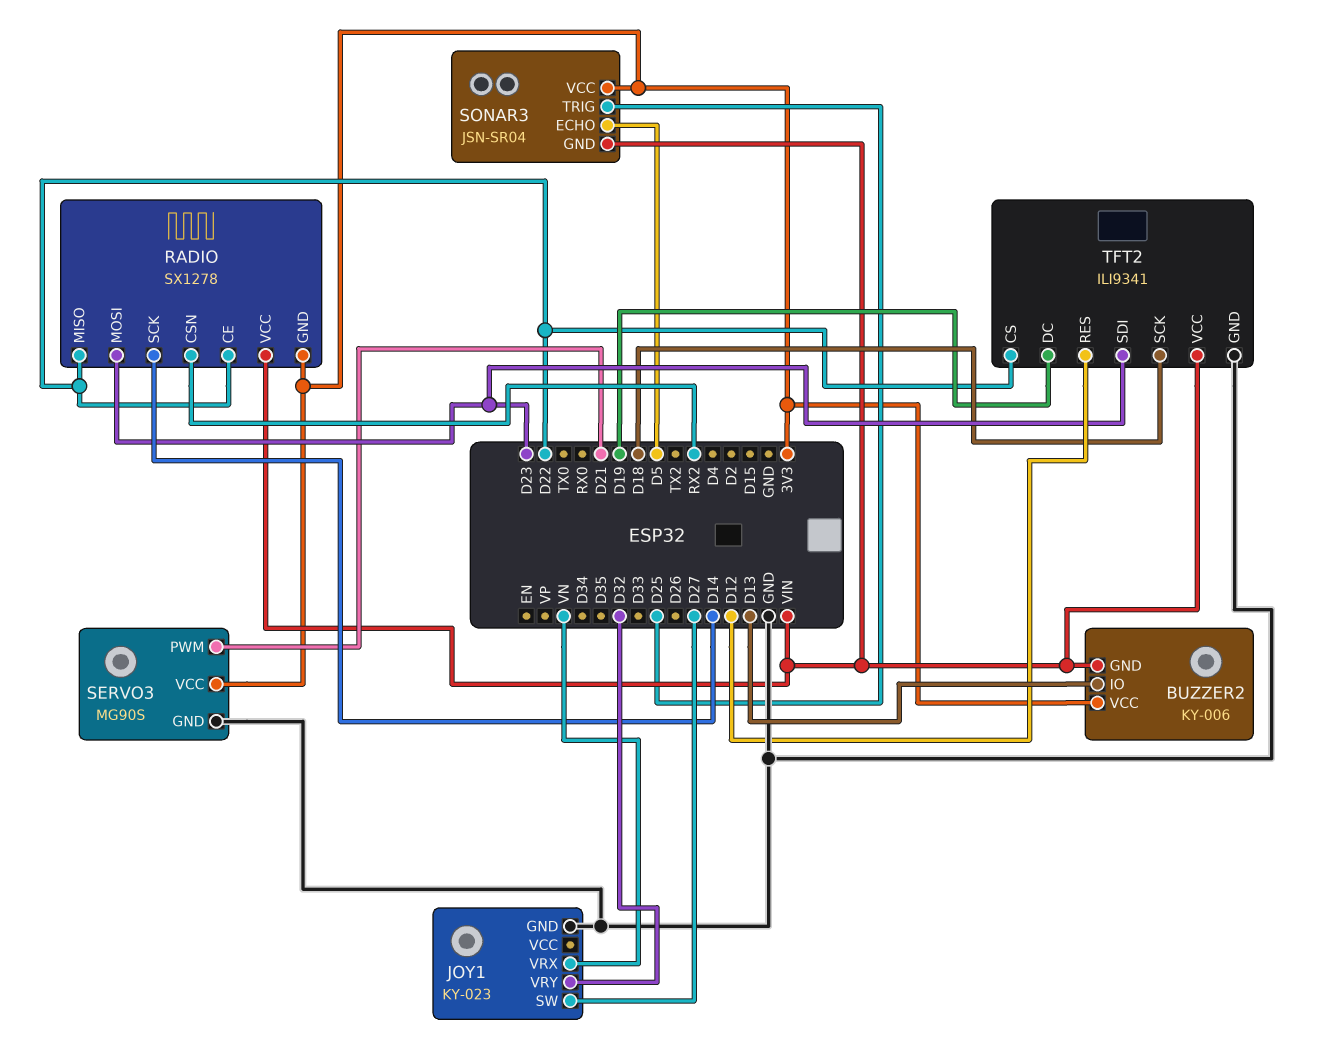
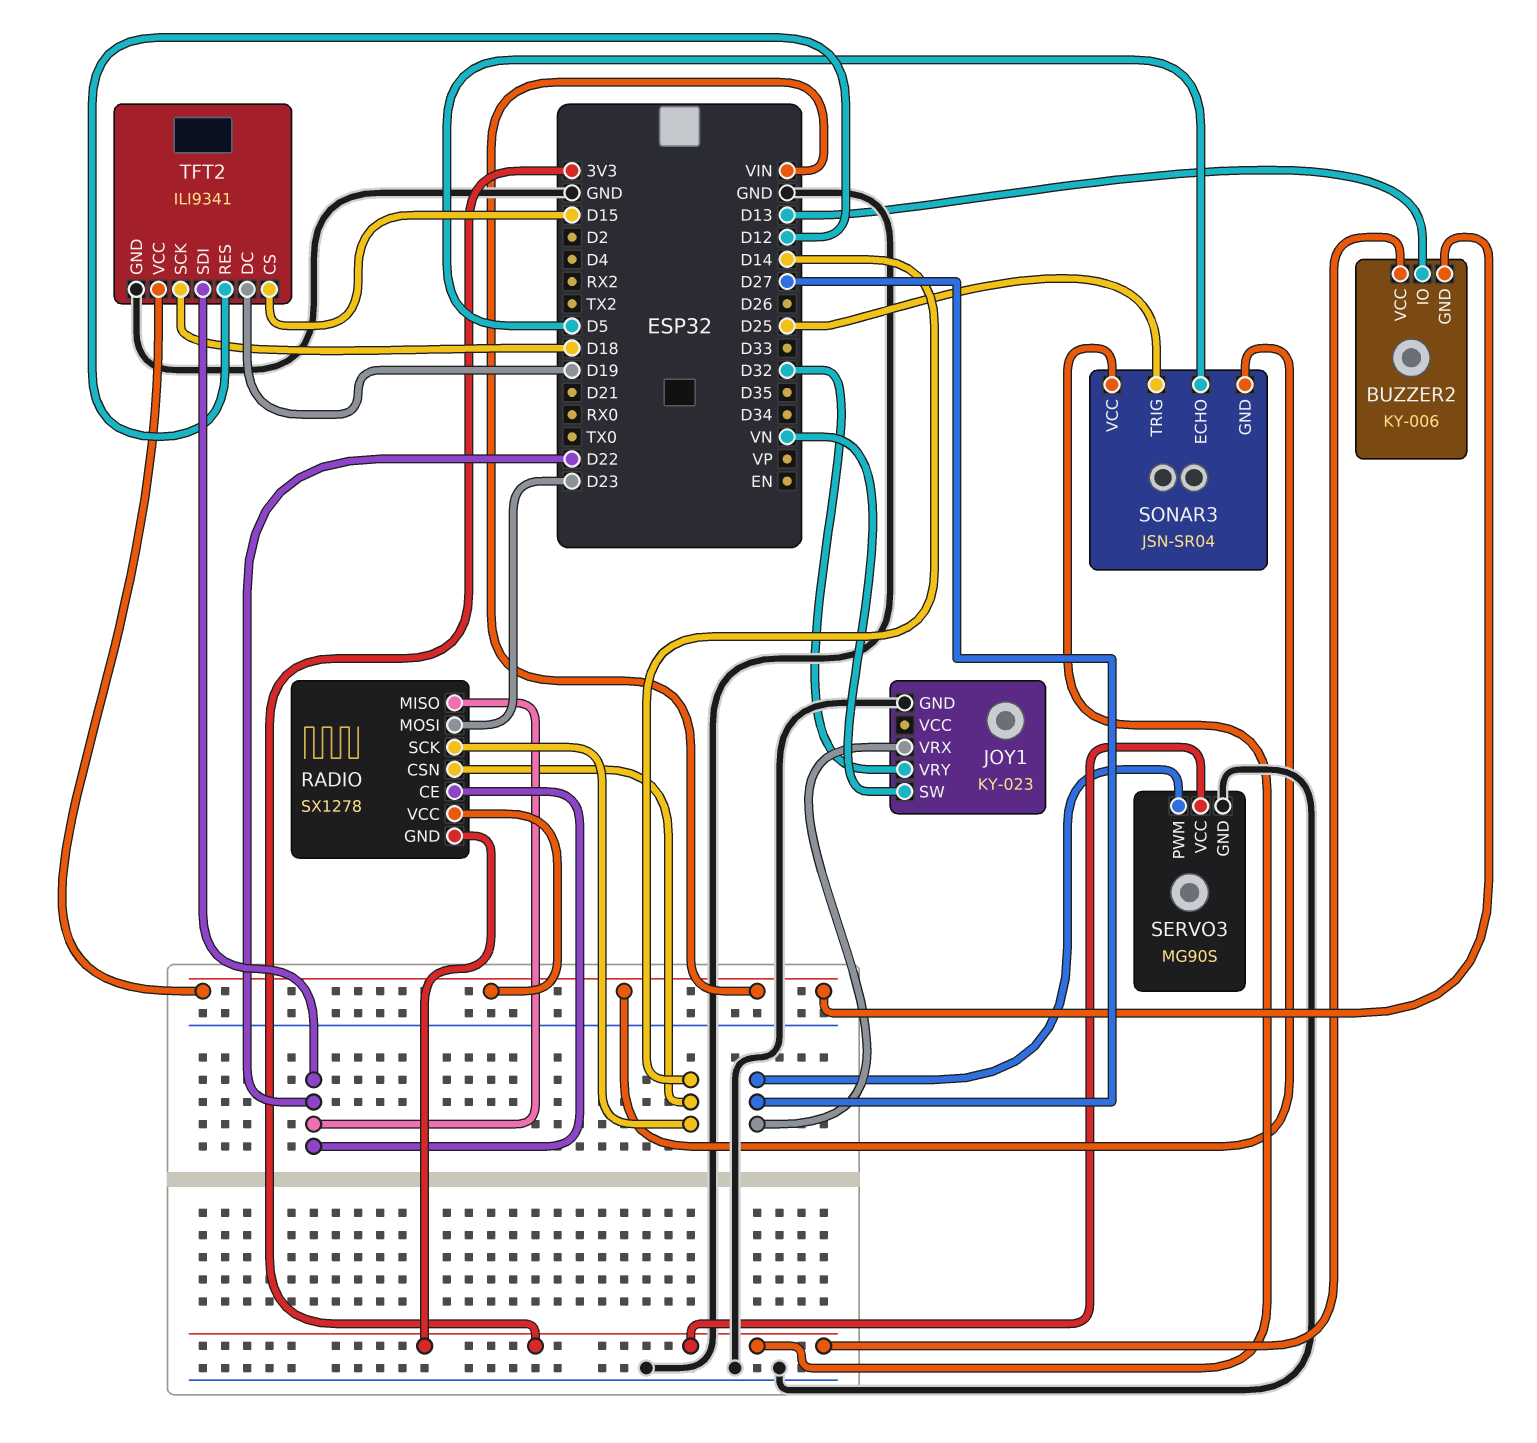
JOY1 pin SW: D27 -> VN
JOY1 pin VRX: VN -> D27
RADIO pin CSN: RX2 -> D14
SERVO3 pin PWM: D21 -> D27
TFT2 pin CS: D22 -> D15
TFT2 pin SDI: D23 -> D22

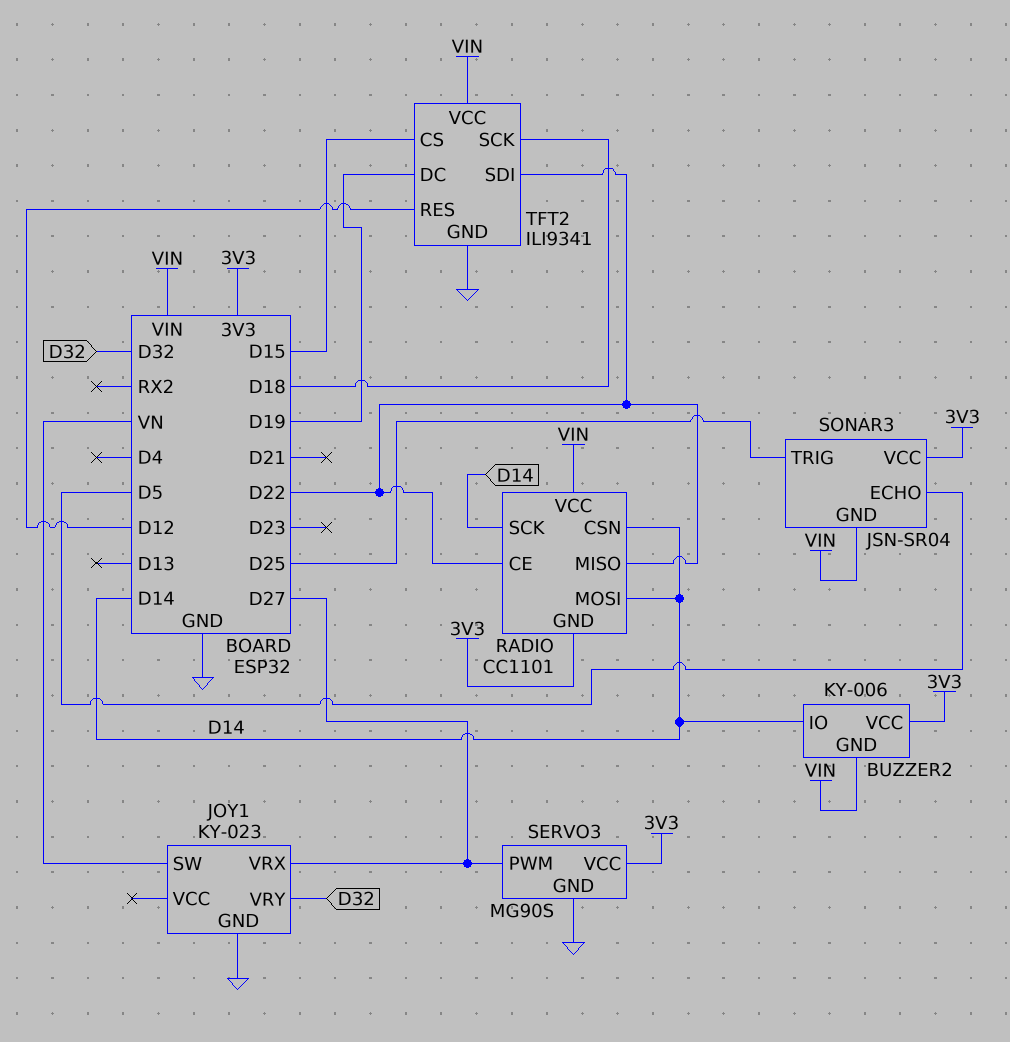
BUZZER2 pin IO: D13 -> D14
RADIO: SX1278 -> CC1101
RADIO pin MOSI: D23 -> D14

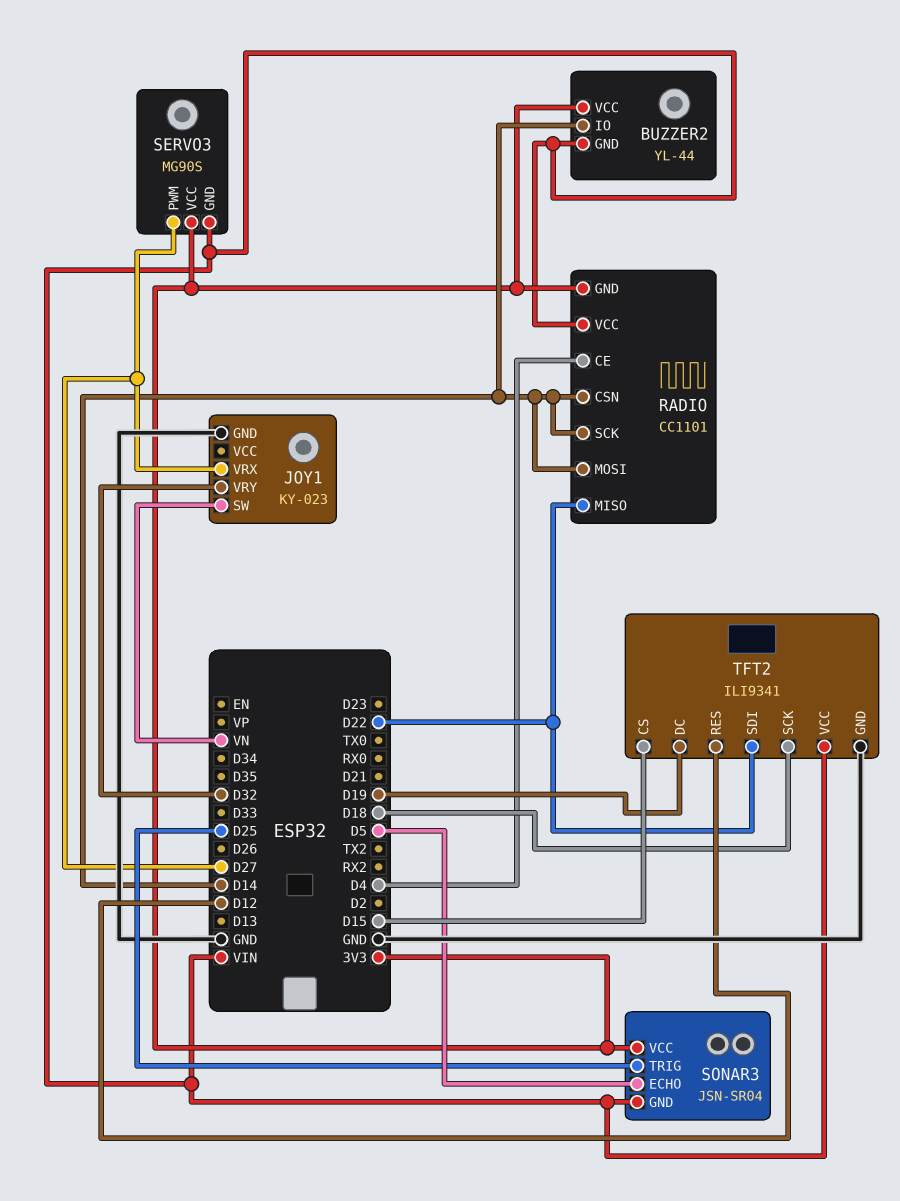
BUZZER2: KY-006 -> YL-44
RADIO pin CE: D22 -> D4
SERVO3 pin GND: GND -> VIN

